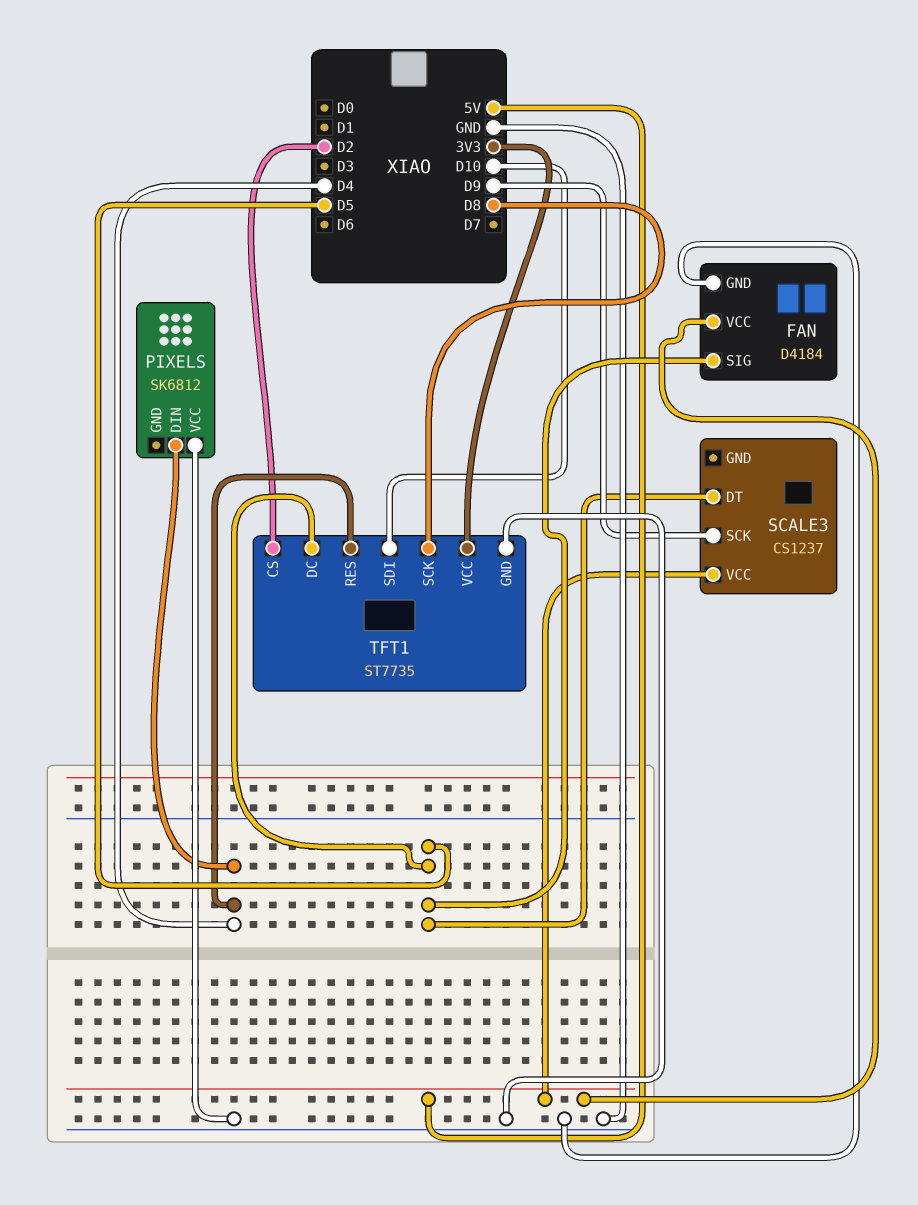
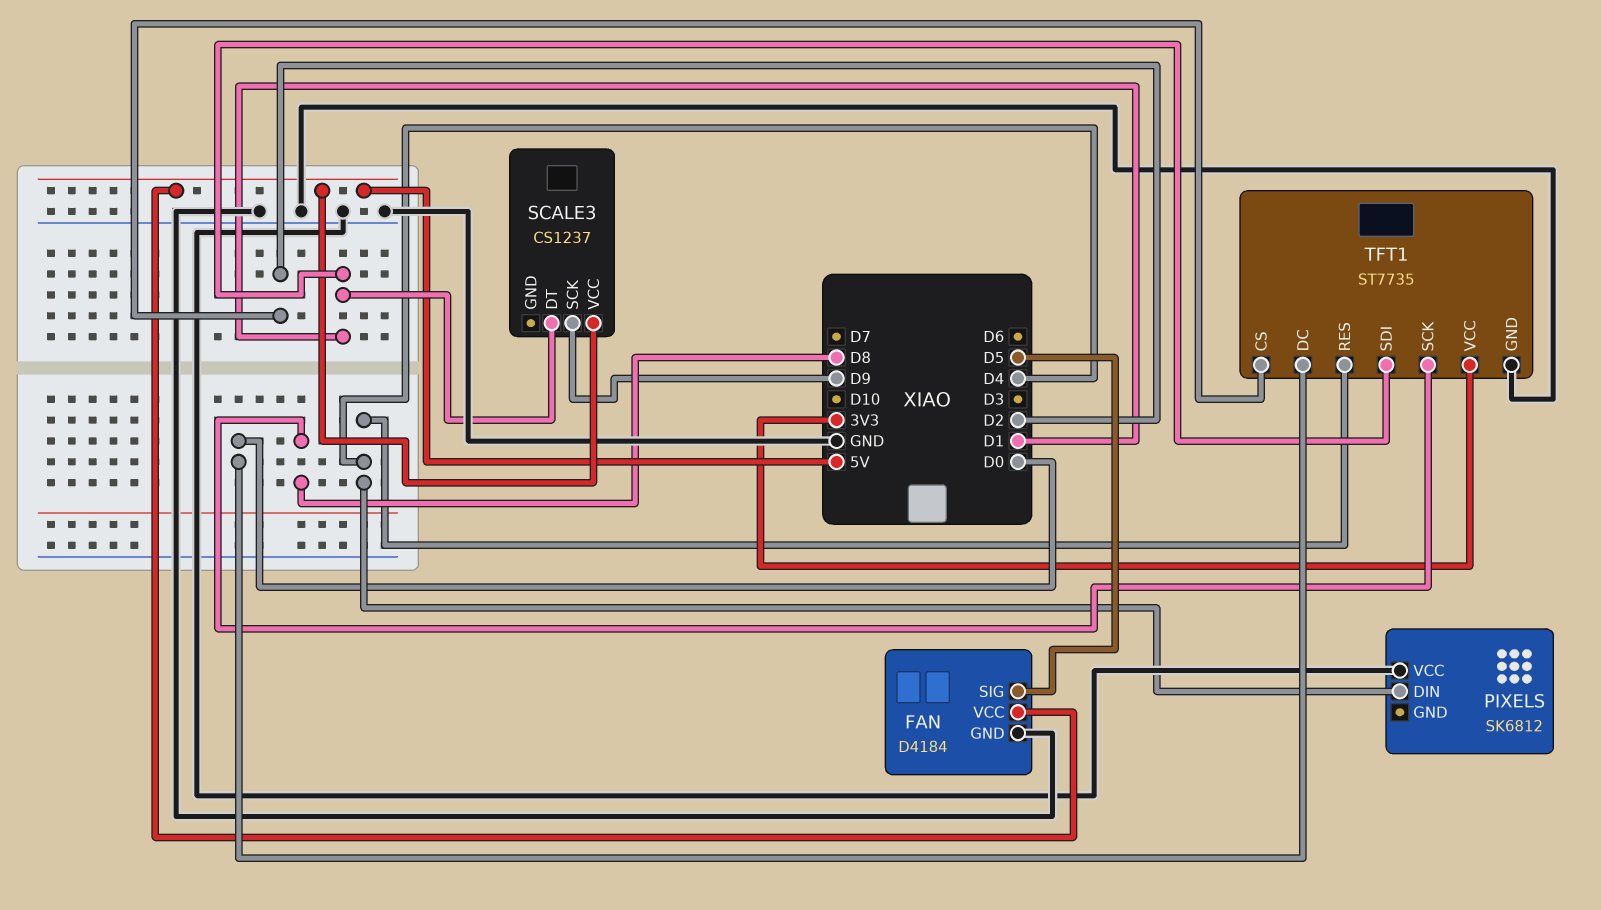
SCALE3 pin DT: D5 -> D1
TFT1 pin DC: D5 -> D0
TFT1 pin SDI: D10 -> D1

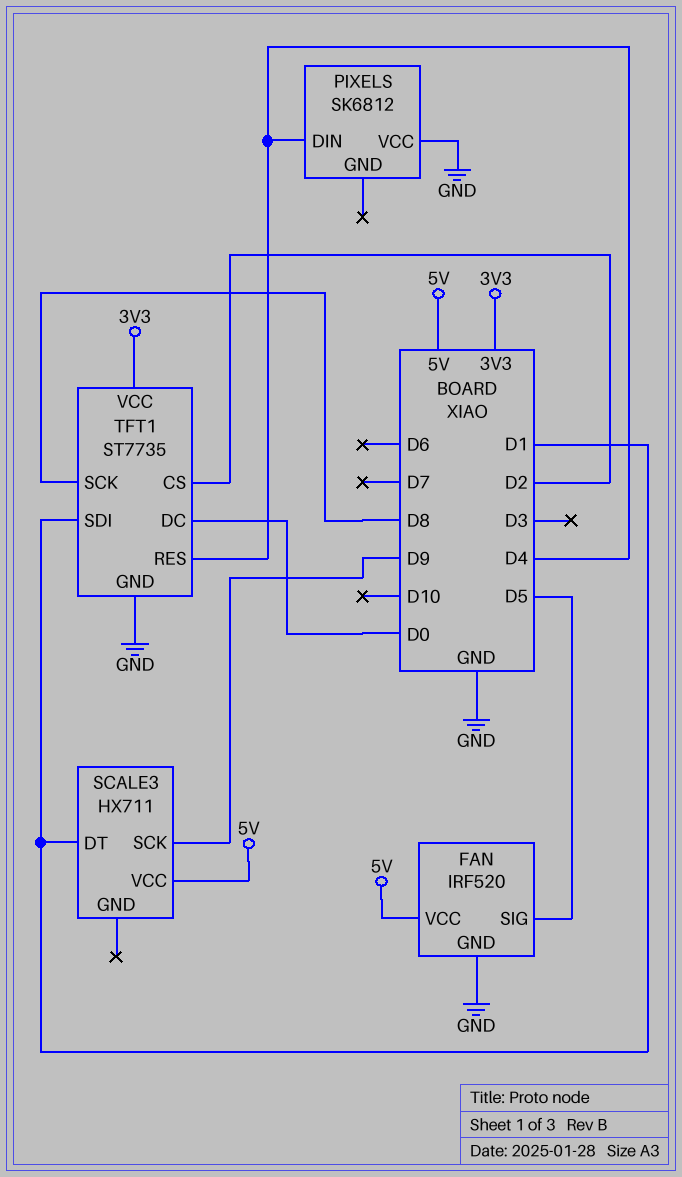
FAN: D4184 -> IRF520
SCALE3: CS1237 -> HX711

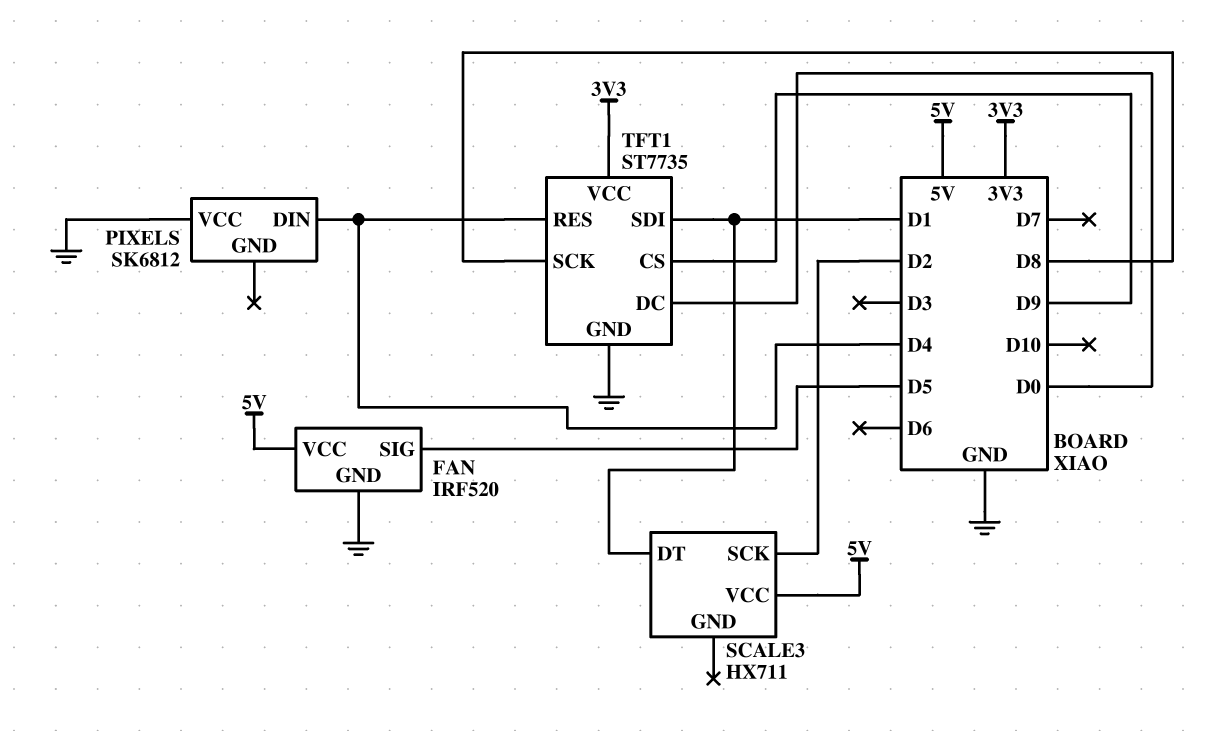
SCALE3 pin SCK: D9 -> D2
TFT1 pin CS: D2 -> D9

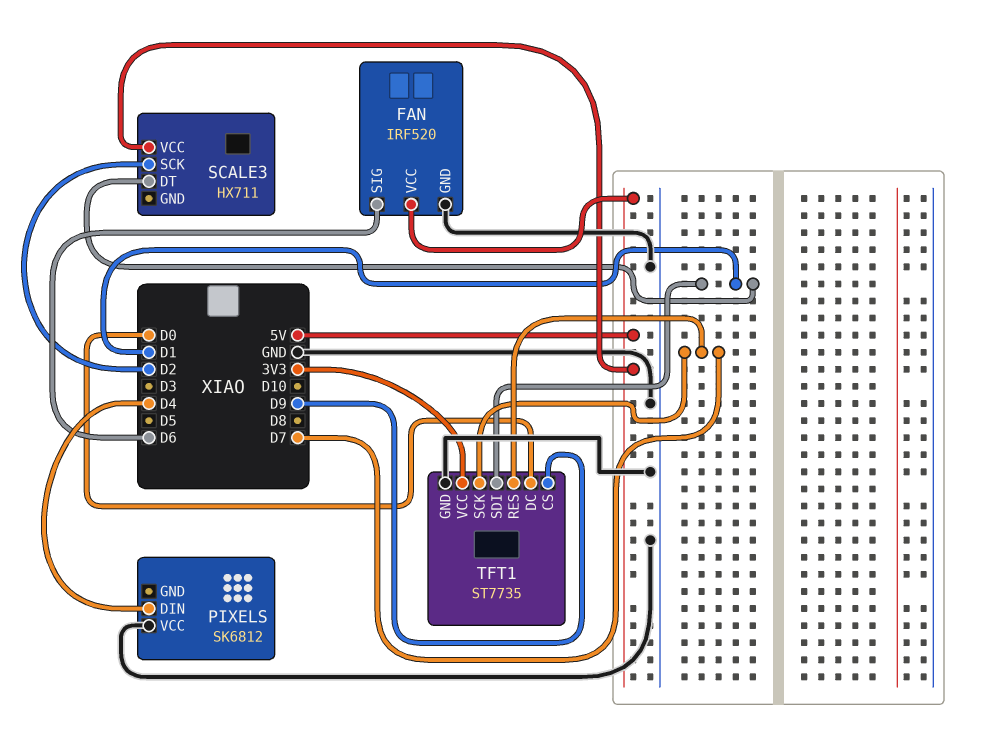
FAN pin SIG: D5 -> D6
TFT1 pin RES: D4 -> D7
TFT1 pin SCK: D8 -> D7

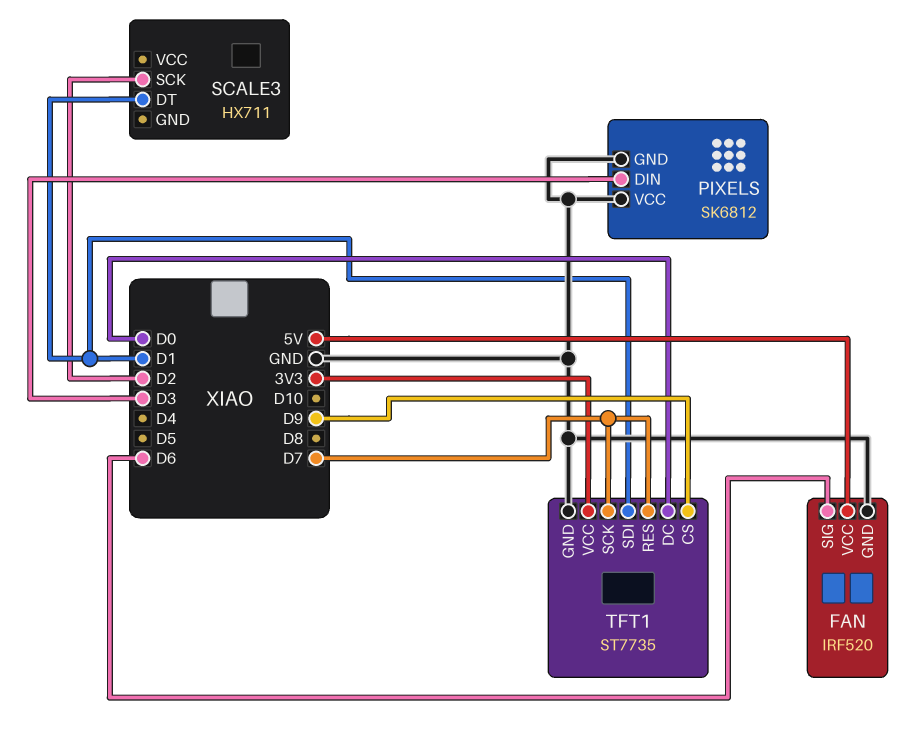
PIXELS pin DIN: D4 -> D3
PIXELS pin GND: none -> GND
SCALE3 pin VCC: 5V -> none

